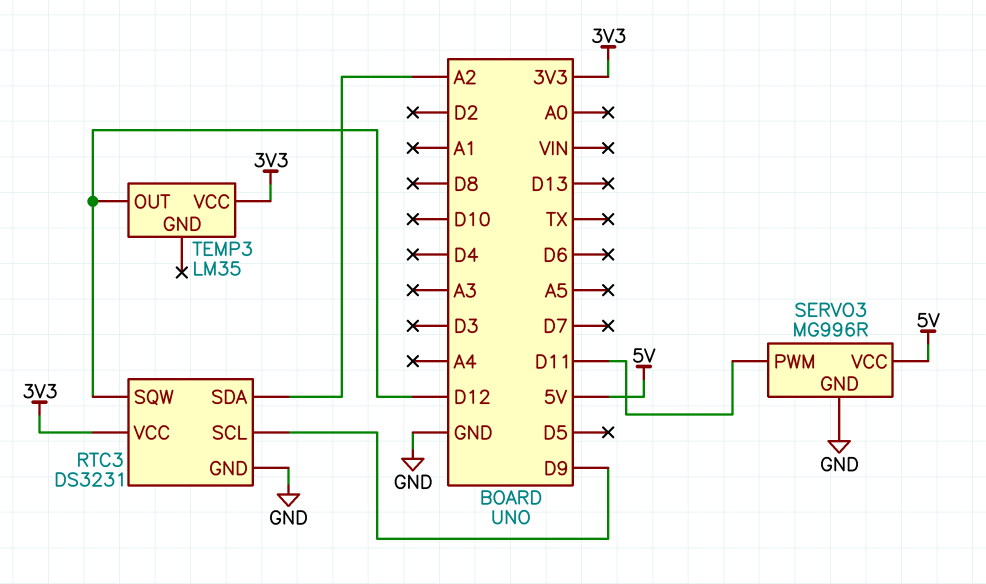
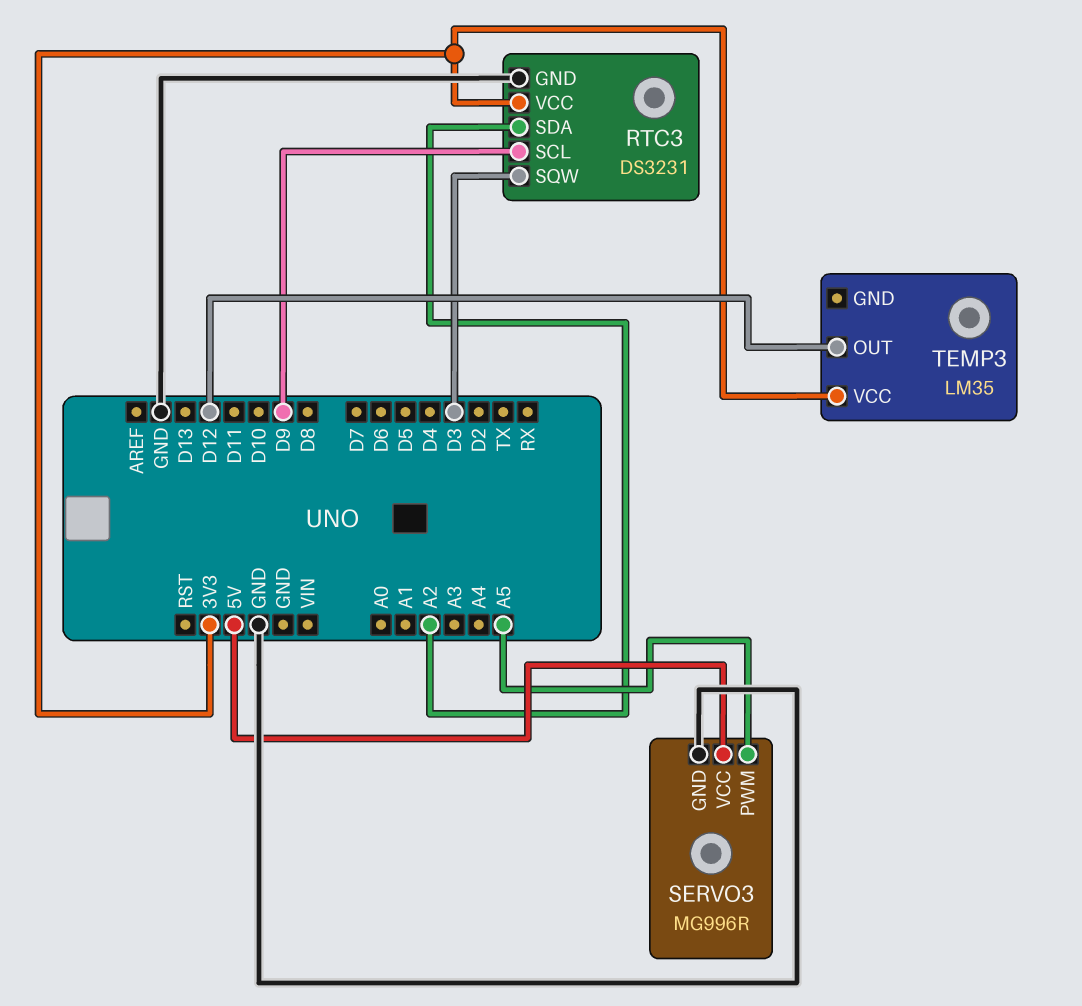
RTC3 pin SQW: D12 -> D3
SERVO3 pin PWM: D11 -> A5

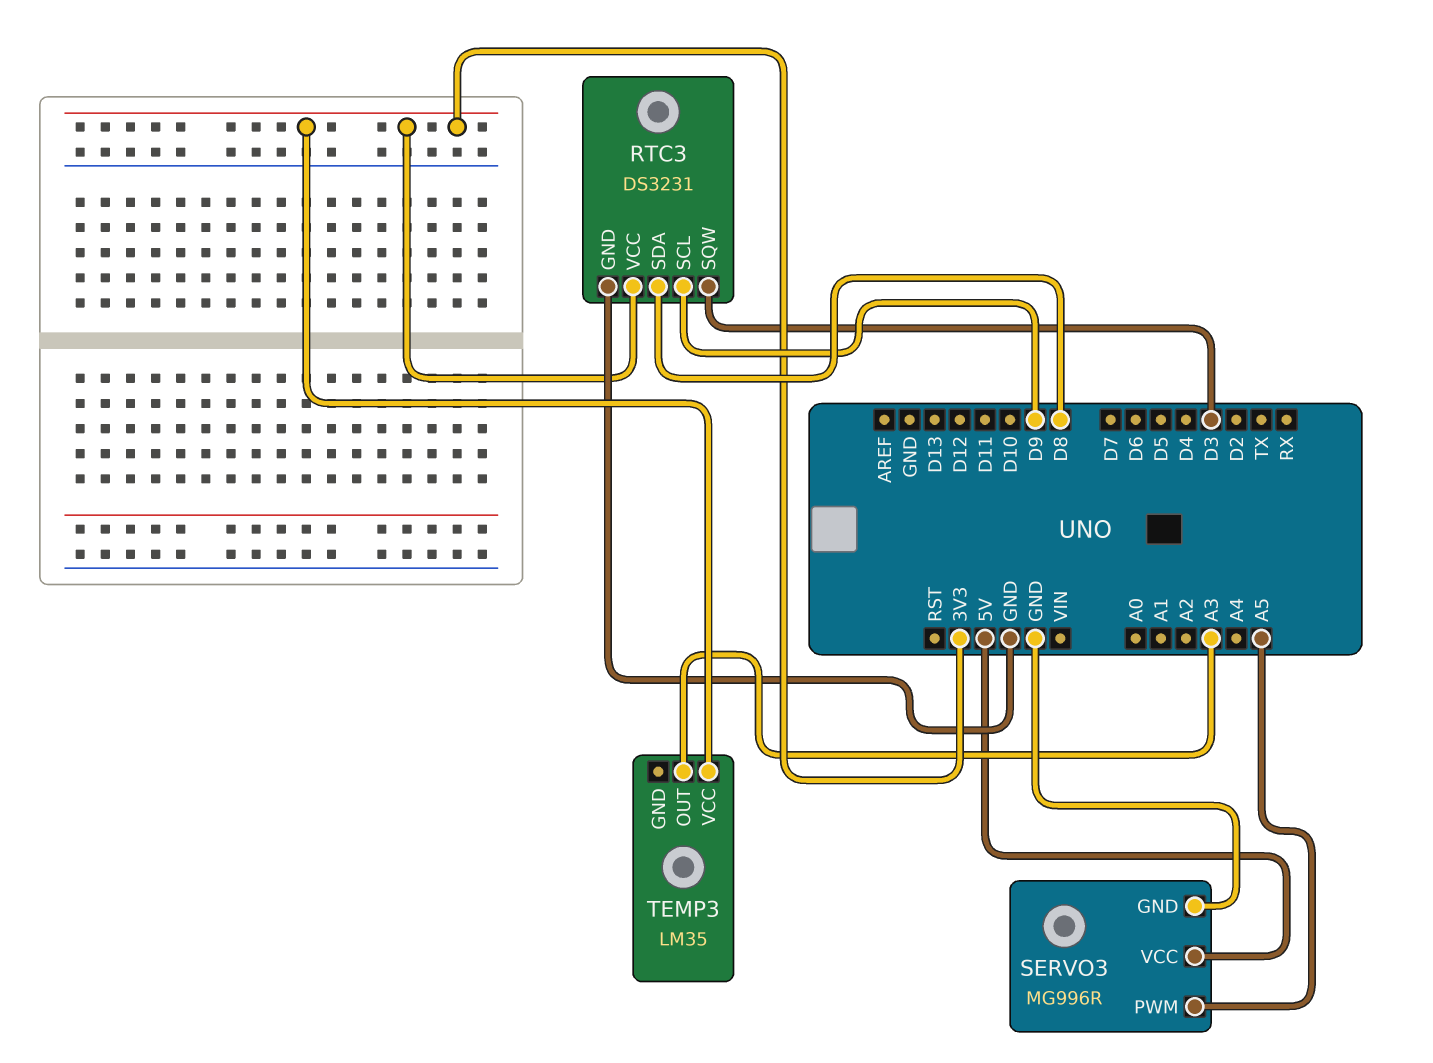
RTC3 pin SDA: A2 -> D8
TEMP3 pin OUT: D12 -> A3

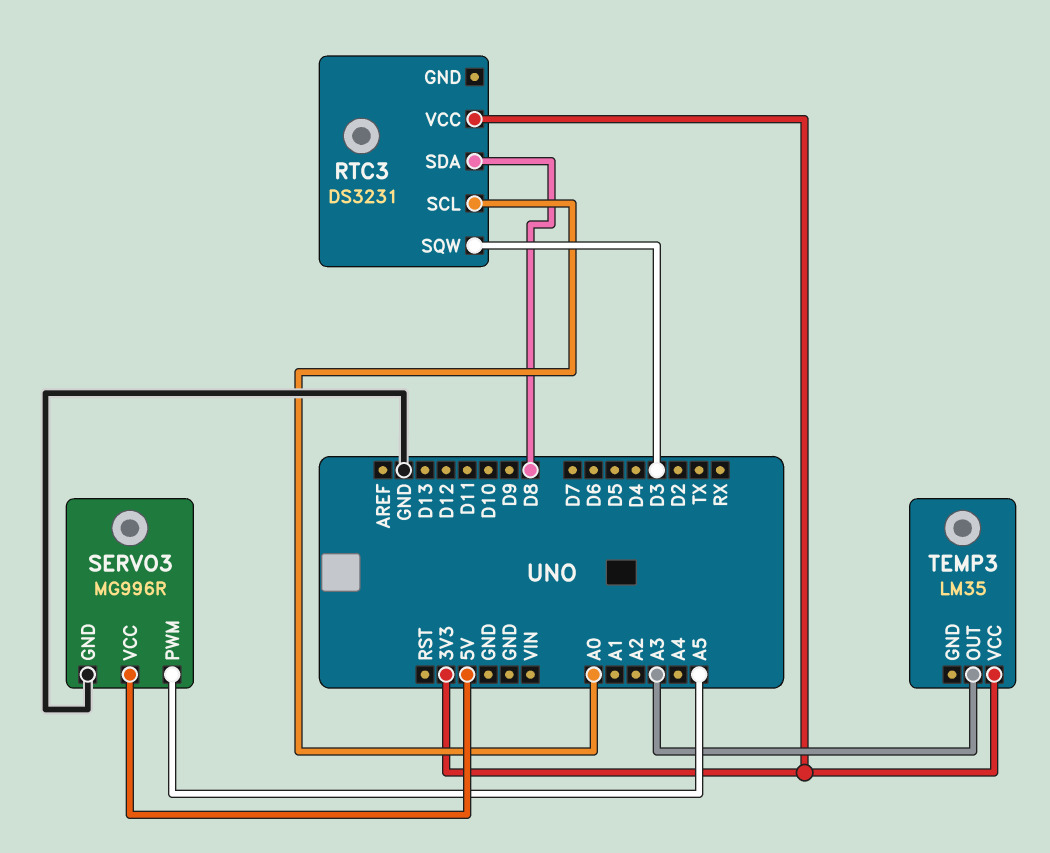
RTC3 pin GND: GND -> none
RTC3 pin SCL: D9 -> A0

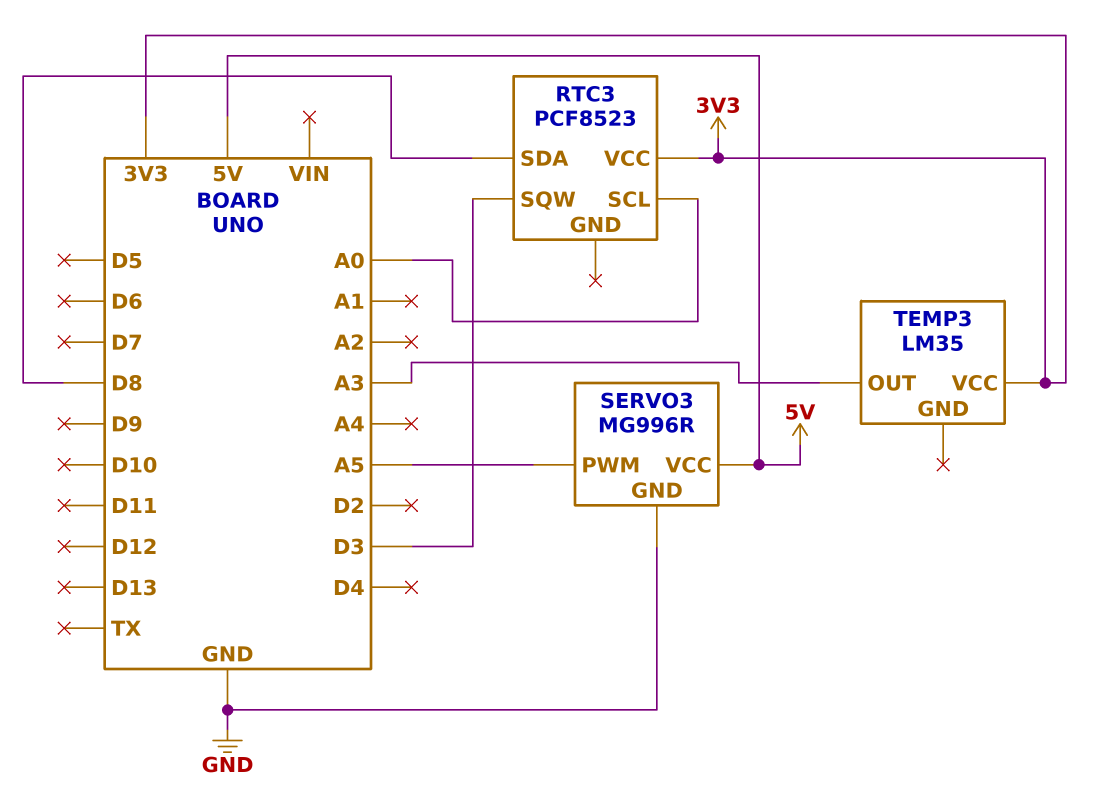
RTC3: DS3231 -> PCF8523

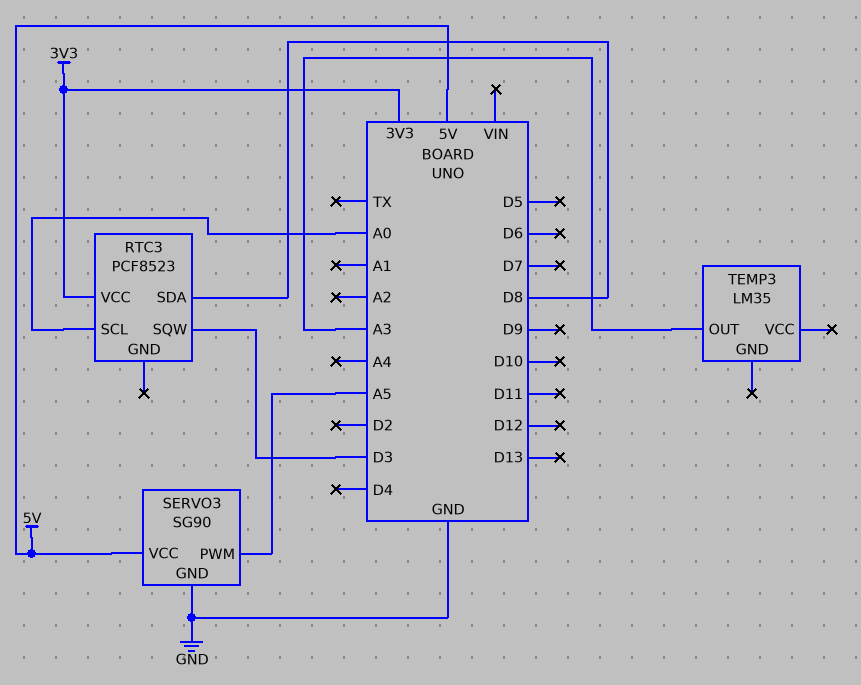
SERVO3: MG996R -> SG90
TEMP3 pin VCC: 3V3 -> none

